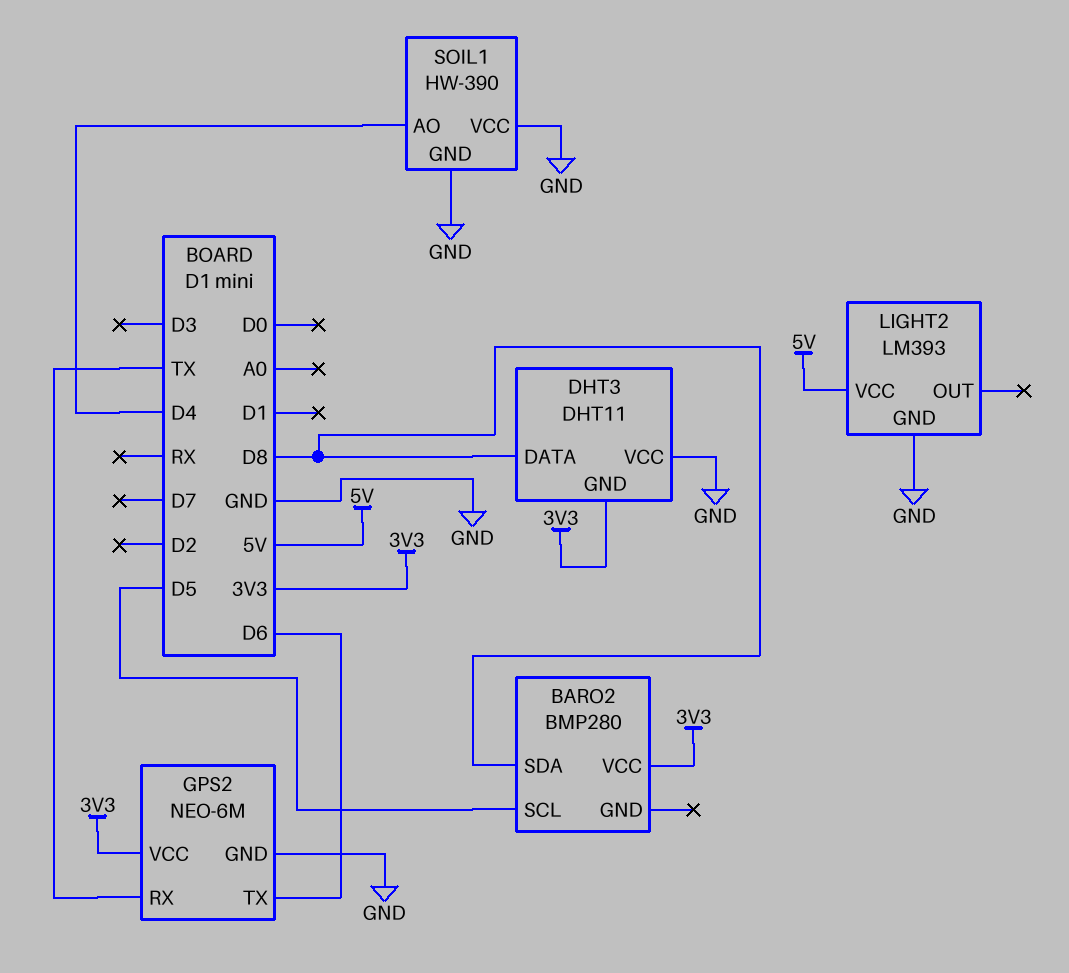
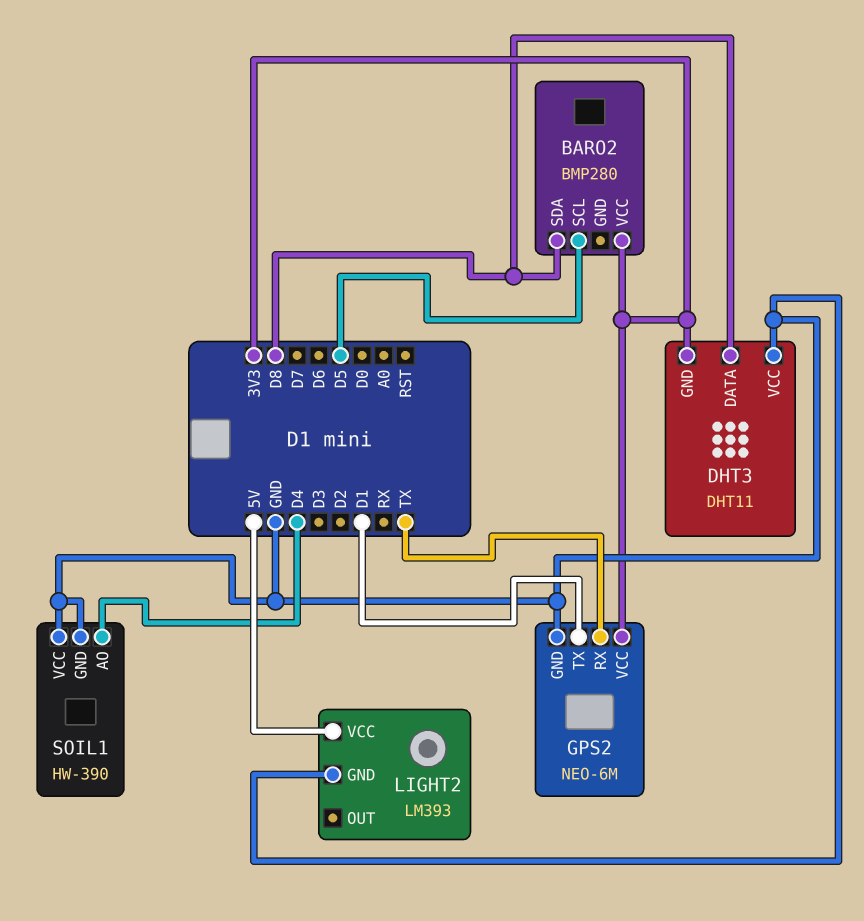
GPS2 pin TX: D6 -> D1

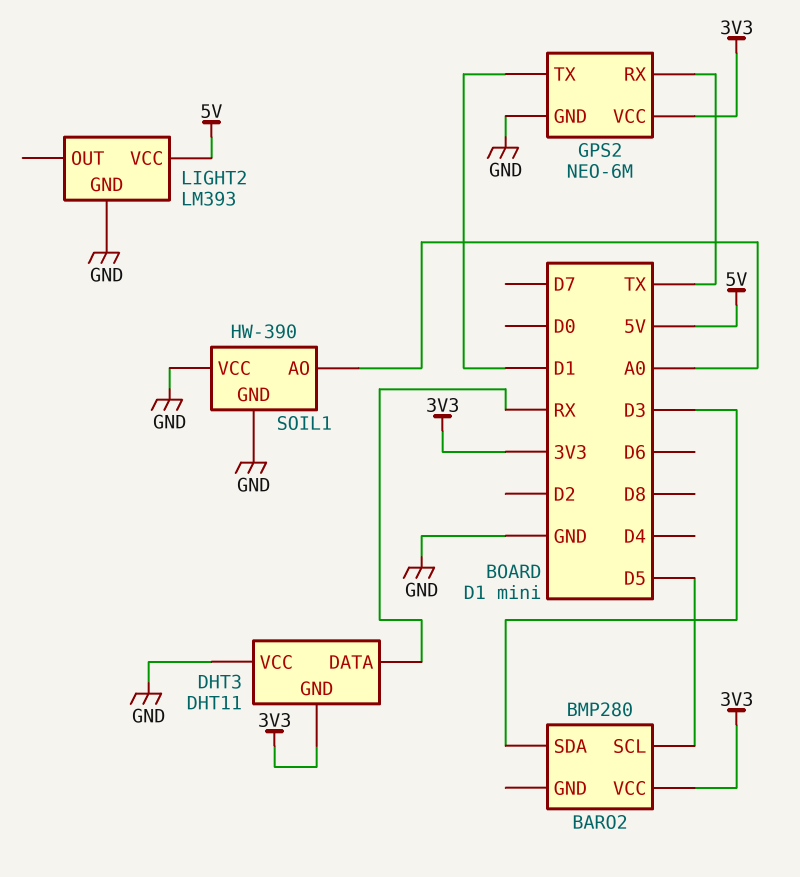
BARO2 pin SDA: D8 -> D3
DHT3 pin DATA: D8 -> RX
SOIL1 pin AO: D4 -> A0

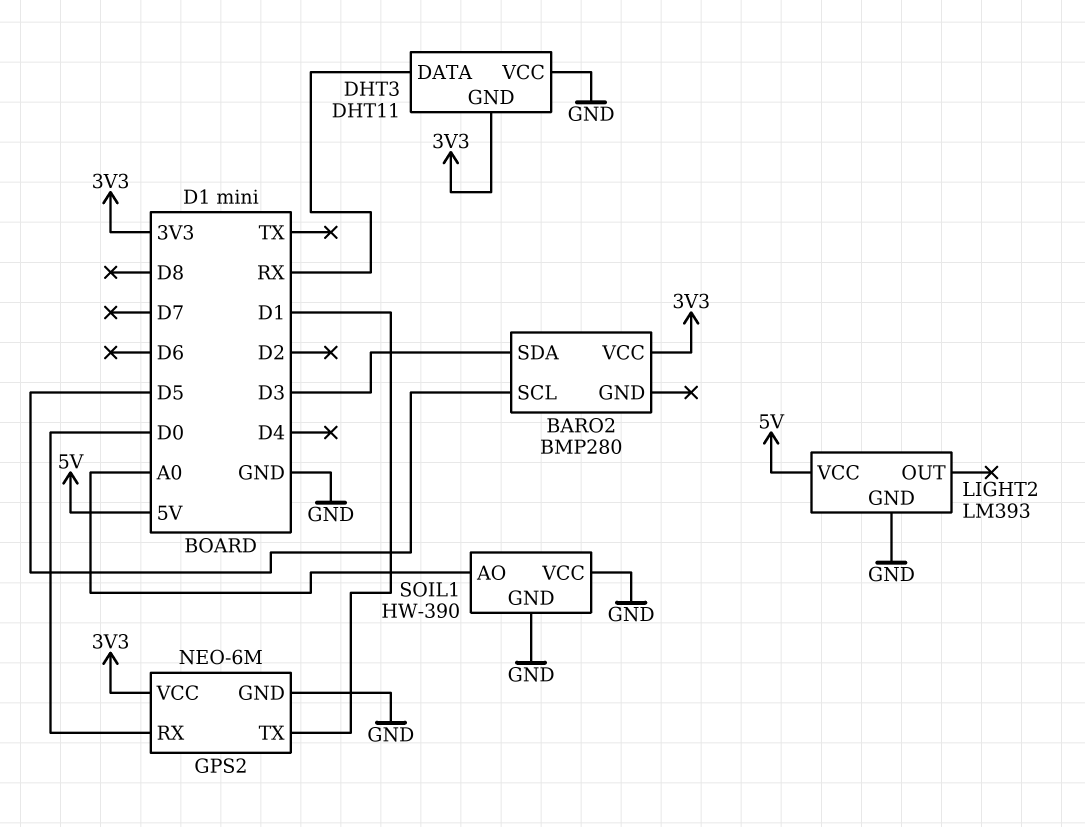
GPS2 pin RX: TX -> D0

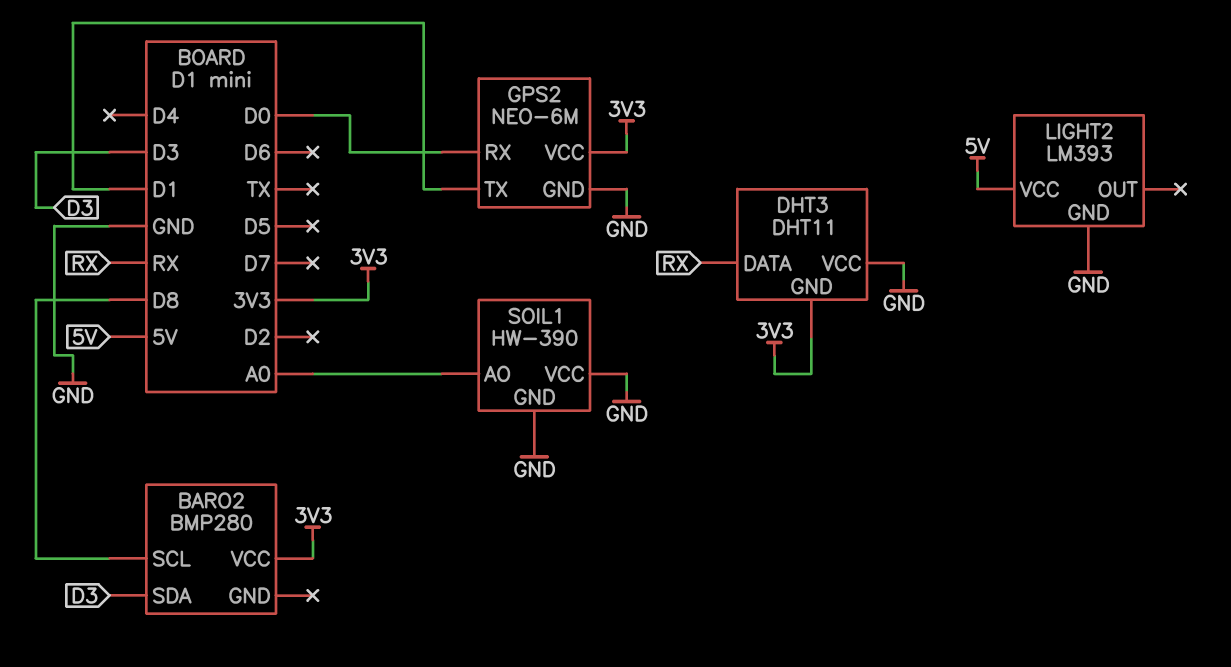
BARO2 pin SCL: D5 -> D8

